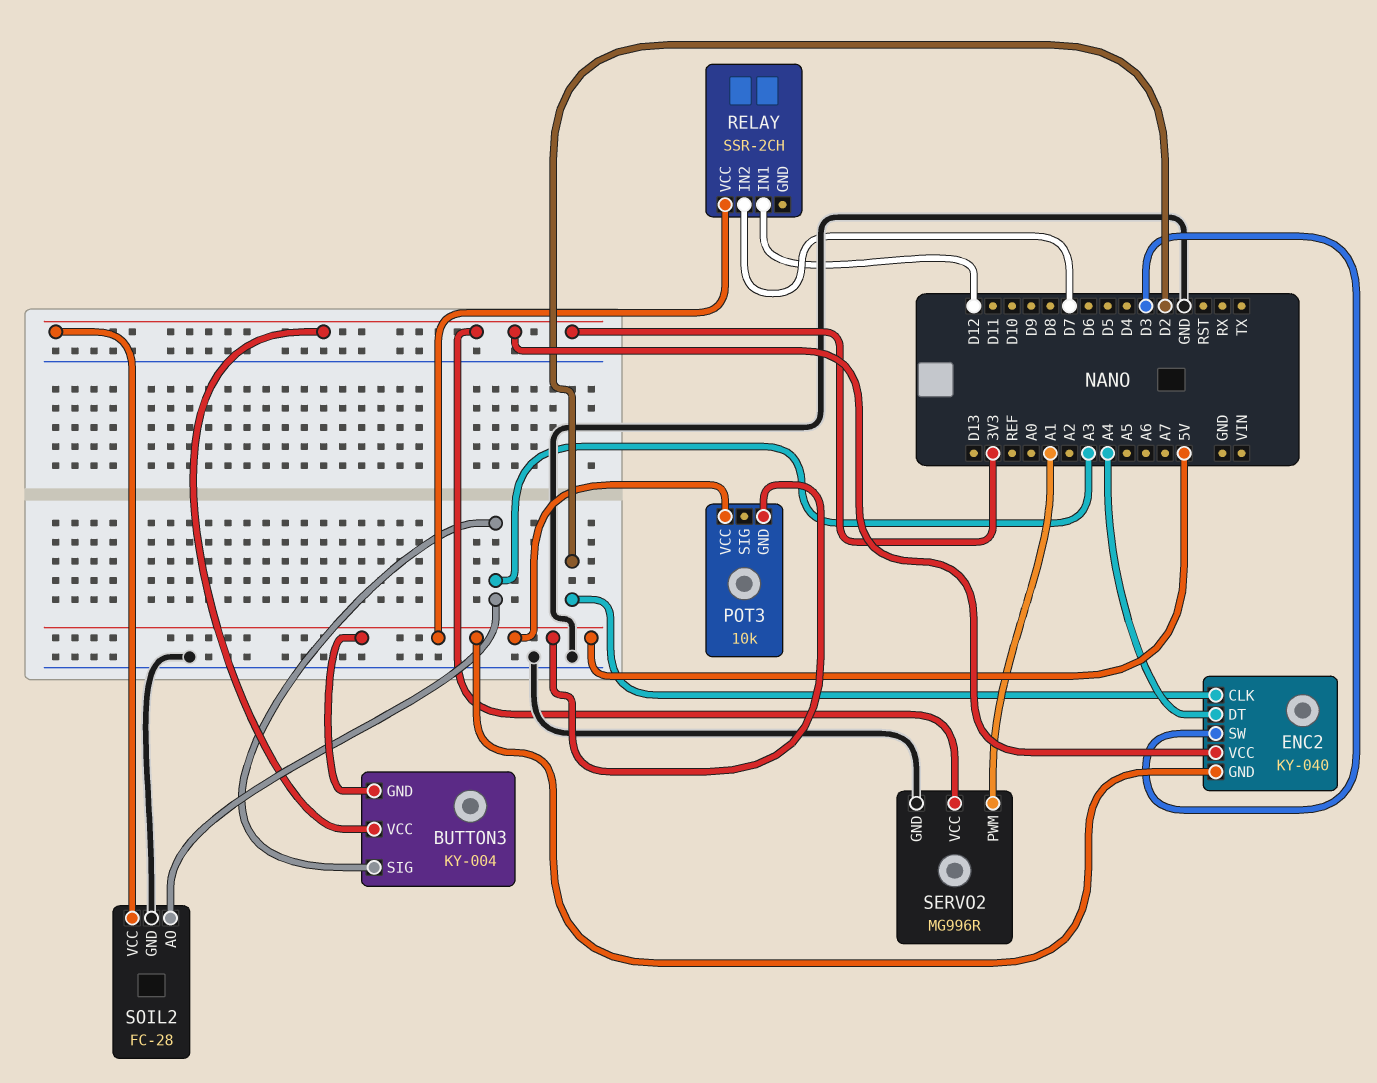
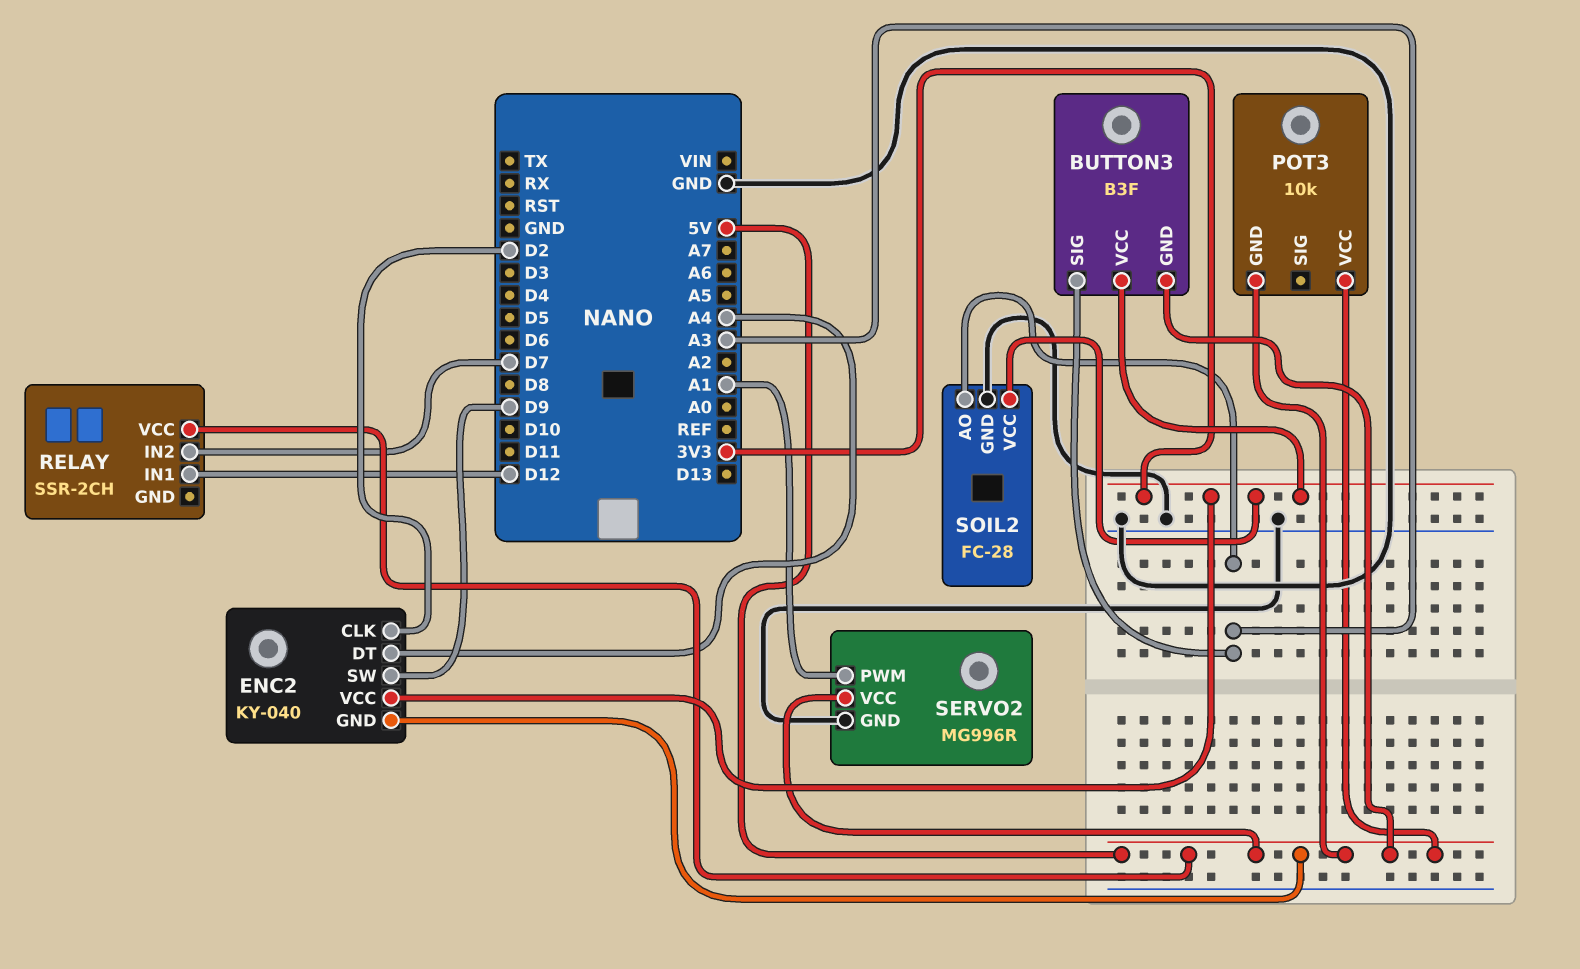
BUTTON3: KY-004 -> B3F
ENC2 pin SW: D3 -> D9
SERVO2 pin VCC: 3V3 -> 5V

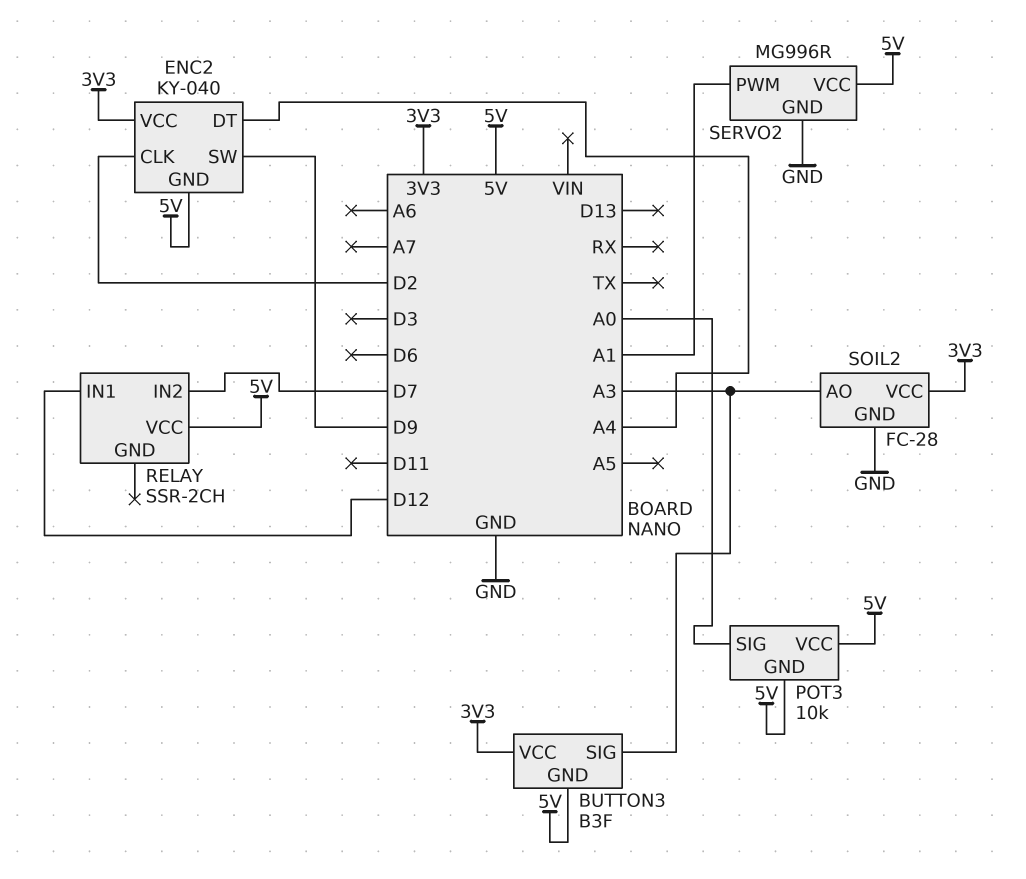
POT3 pin SIG: none -> A0

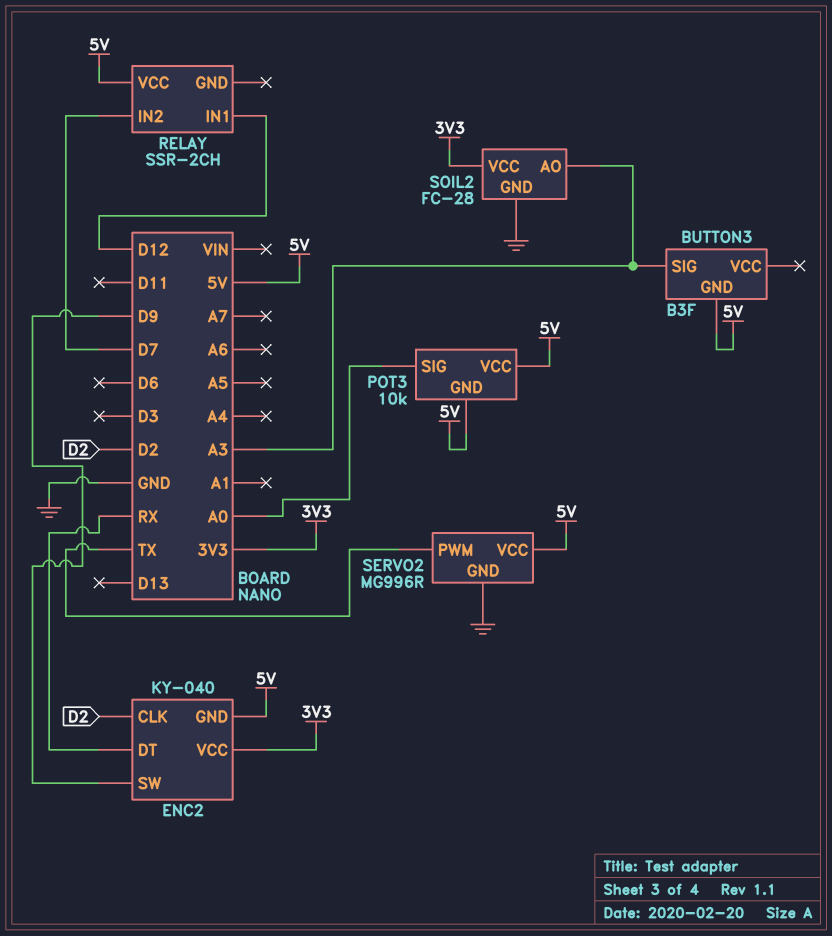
BUTTON3 pin VCC: 3V3 -> none
ENC2 pin DT: A4 -> RX
SERVO2 pin PWM: A1 -> TX

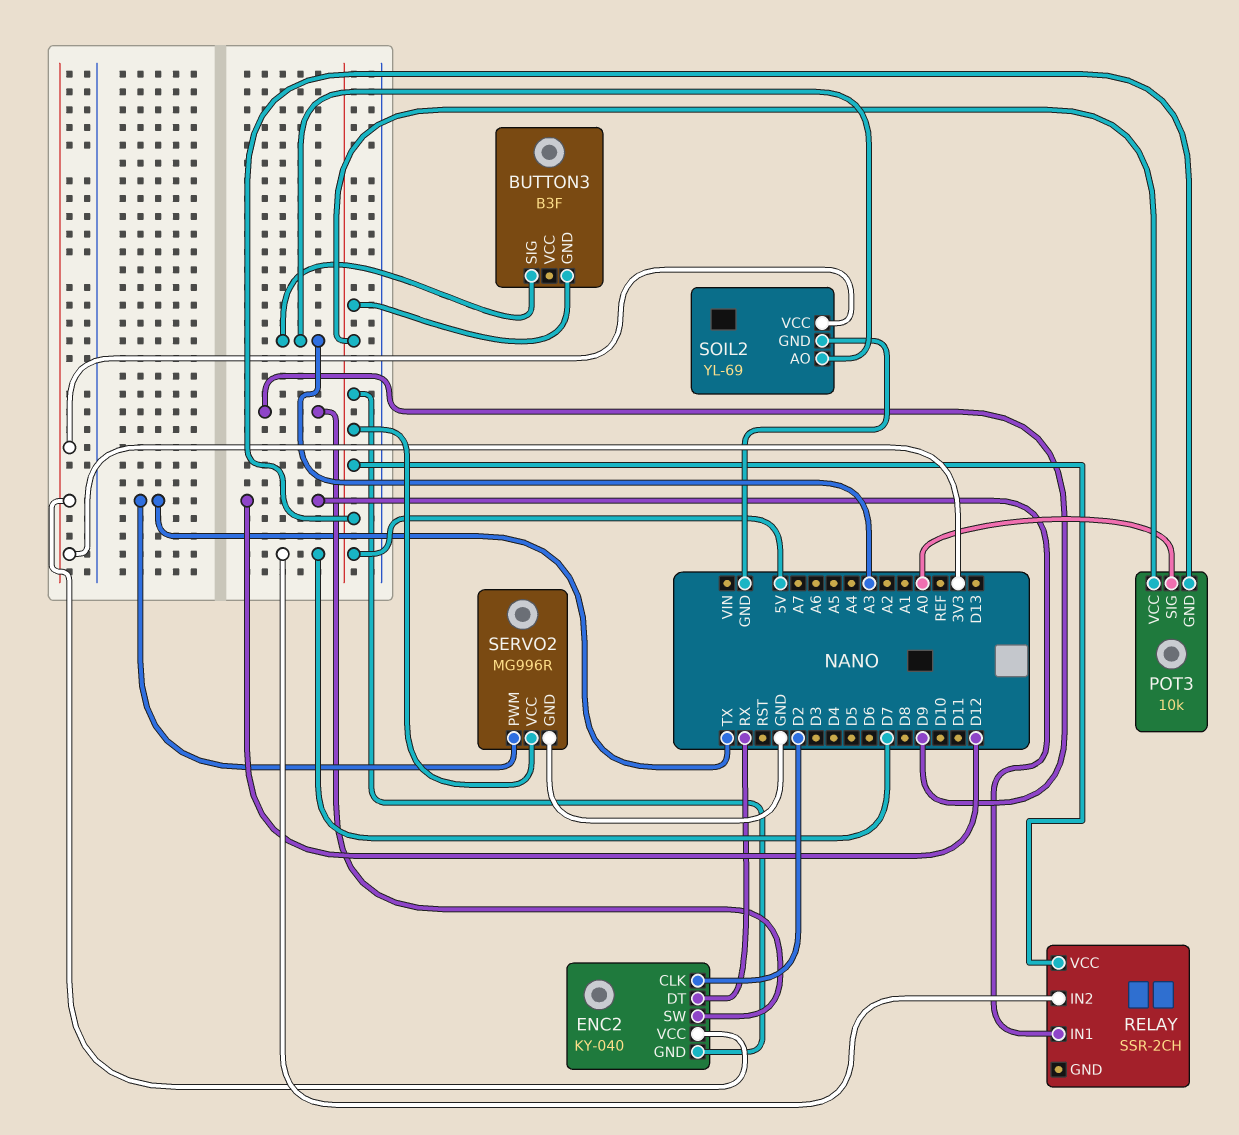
SOIL2: FC-28 -> YL-69

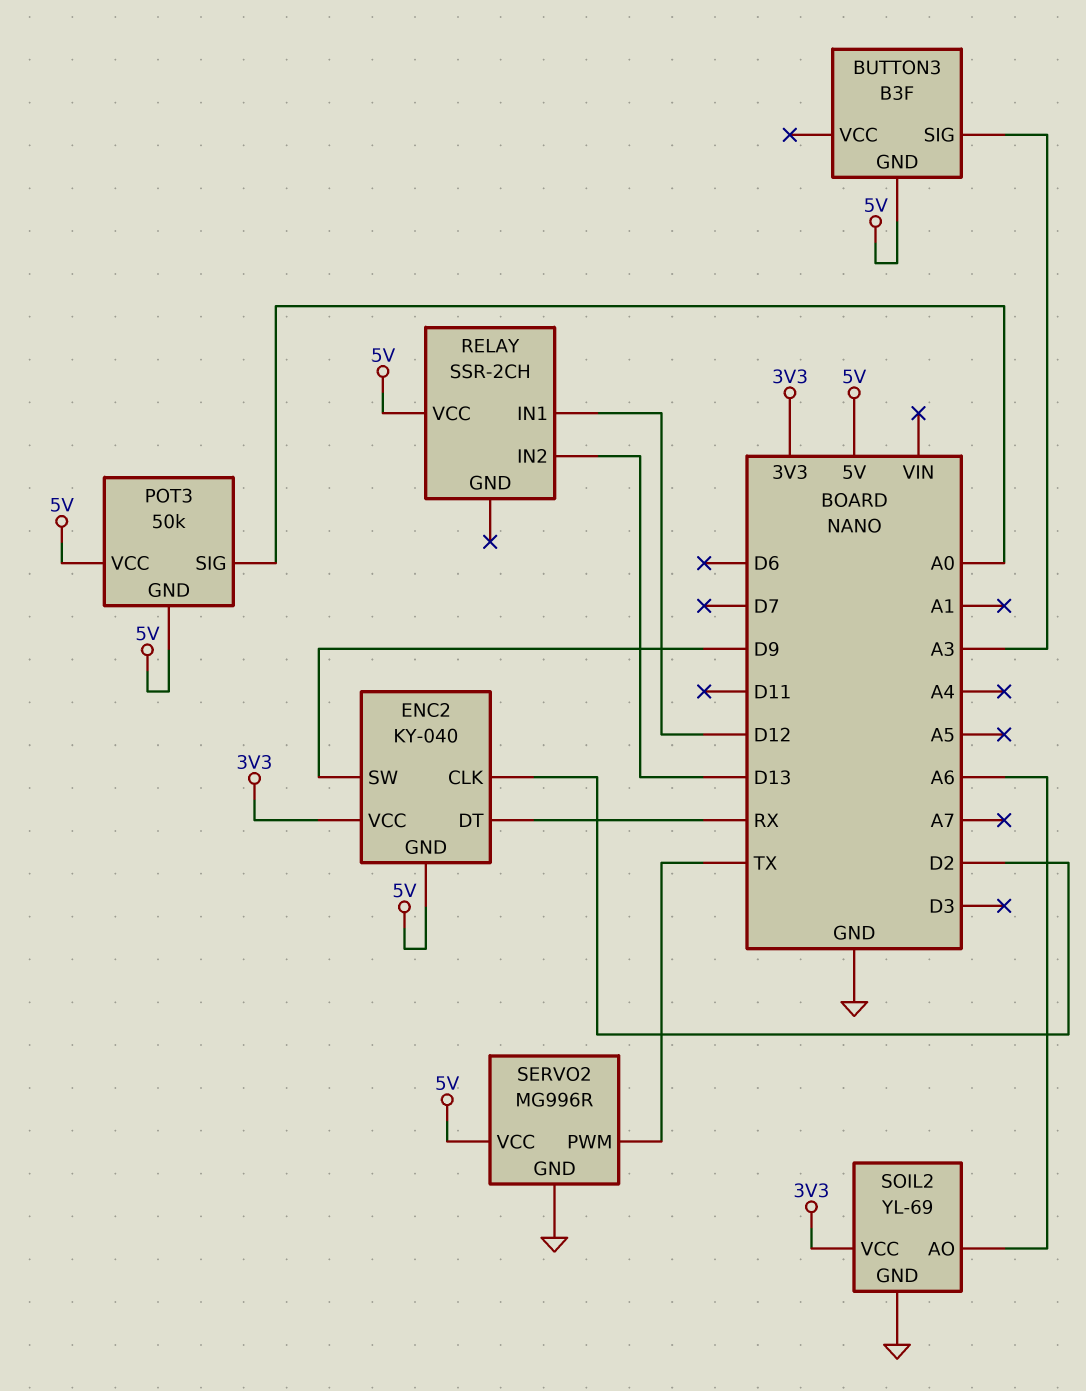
POT3: 10k -> 50k
RELAY pin IN2: D7 -> D13
SOIL2 pin AO: A3 -> A6

